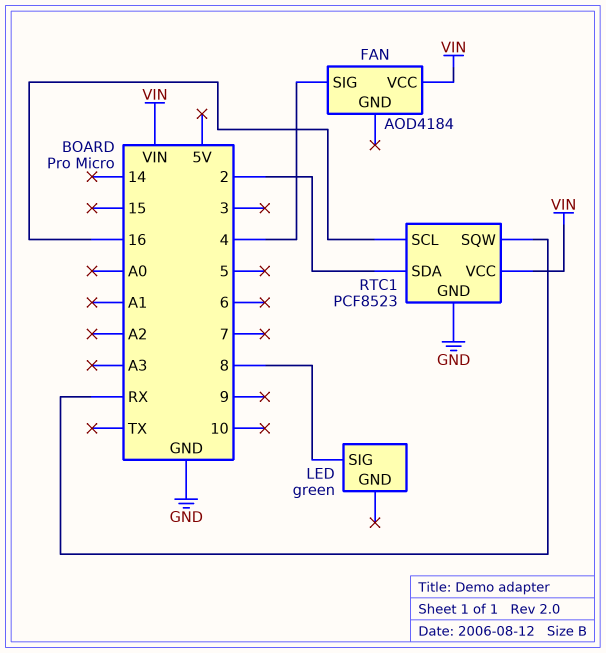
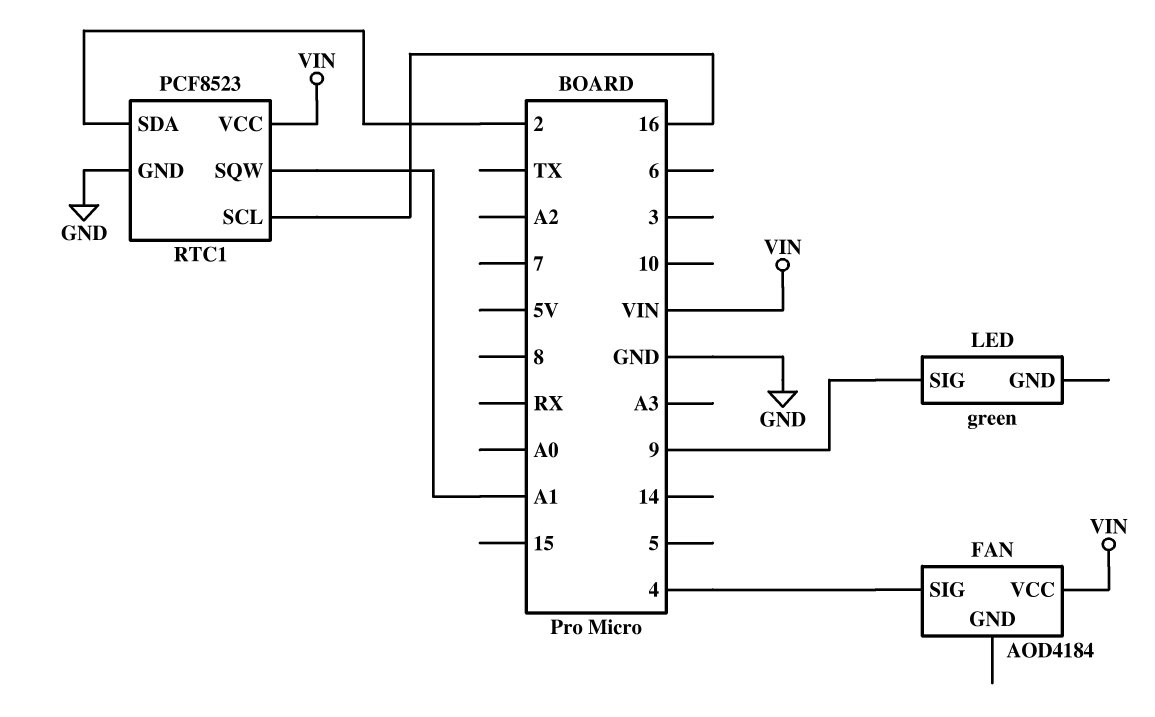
LED pin SIG: 8 -> 9
RTC1 pin SQW: RX -> A1

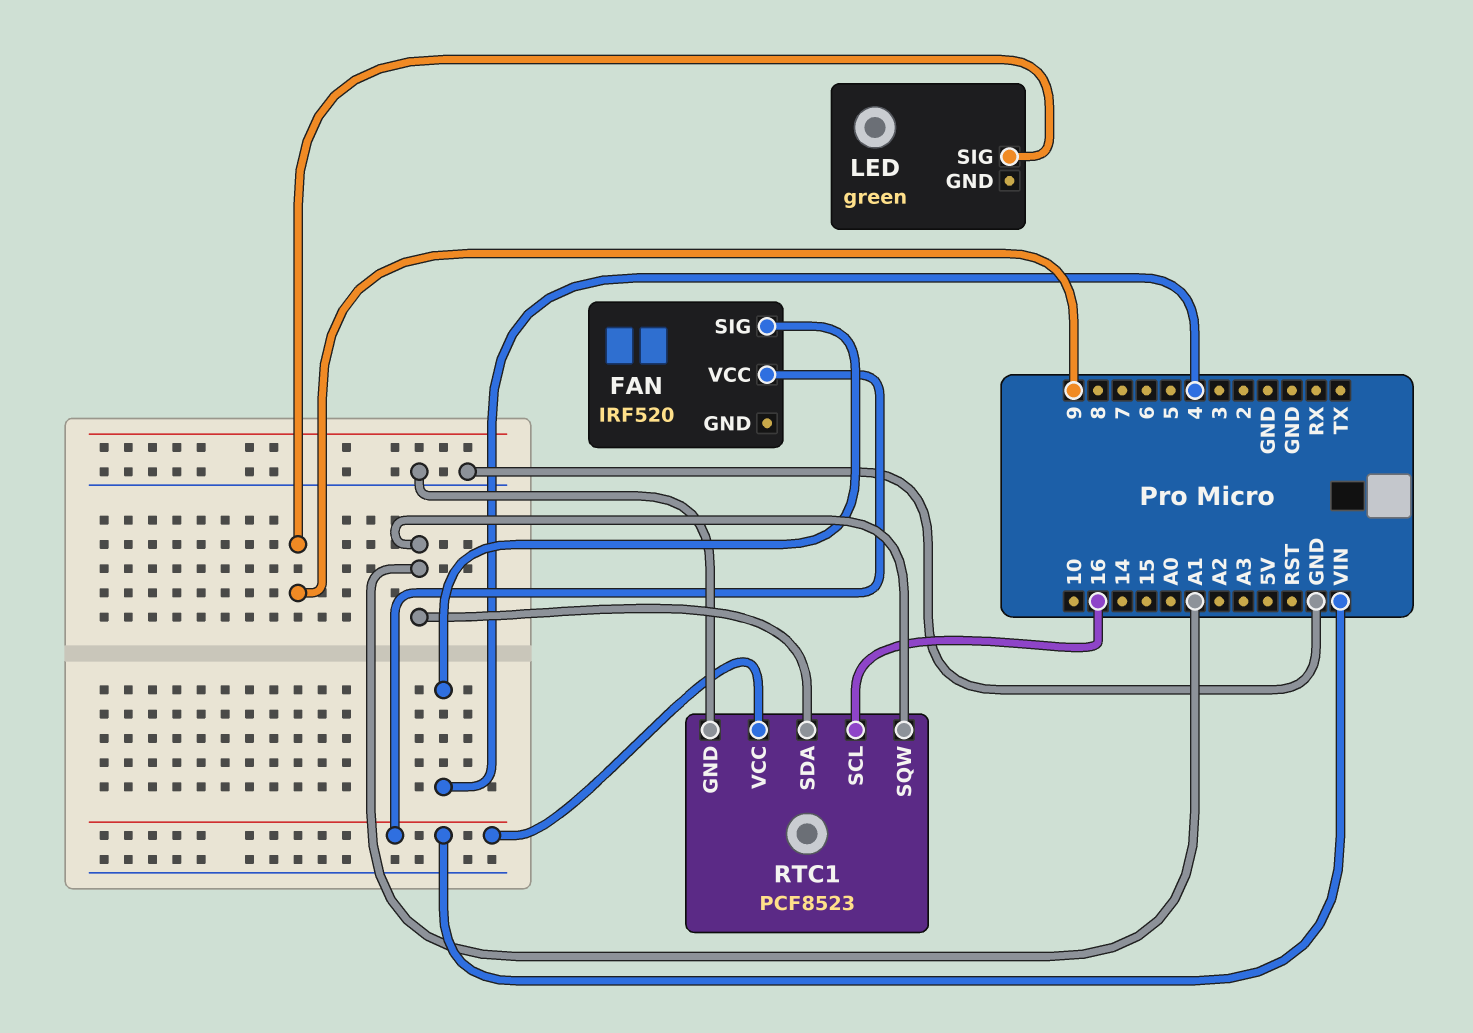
FAN: AOD4184 -> IRF520
RTC1 pin SDA: 2 -> A1

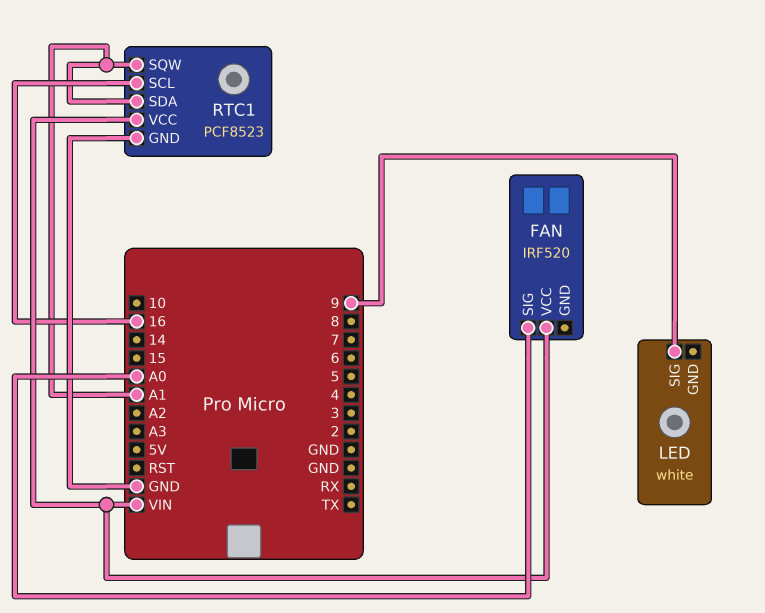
FAN pin SIG: 4 -> A0
LED: green -> white

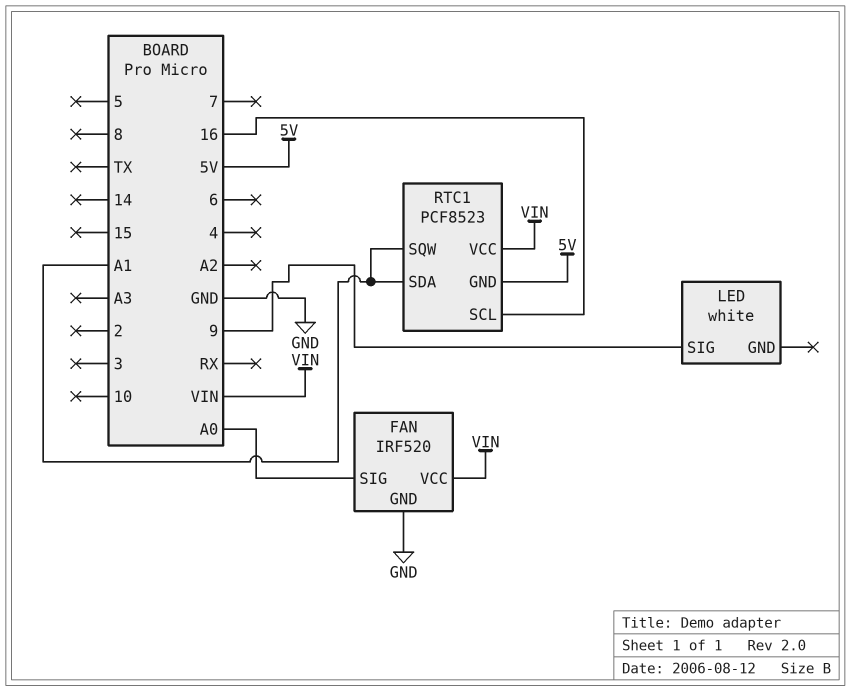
FAN pin GND: none -> GND
RTC1 pin GND: GND -> 5V

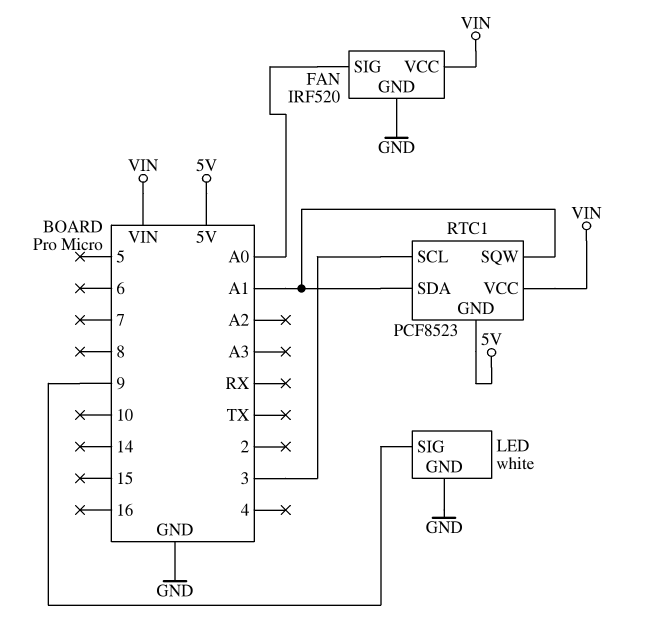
LED pin GND: none -> GND
RTC1 pin SCL: 16 -> 3

